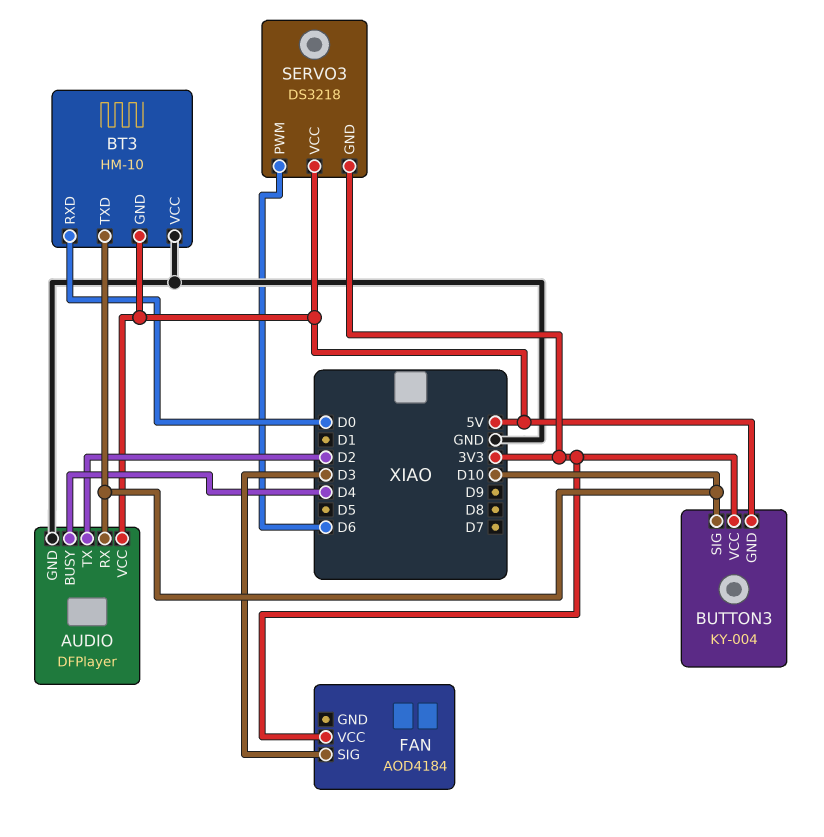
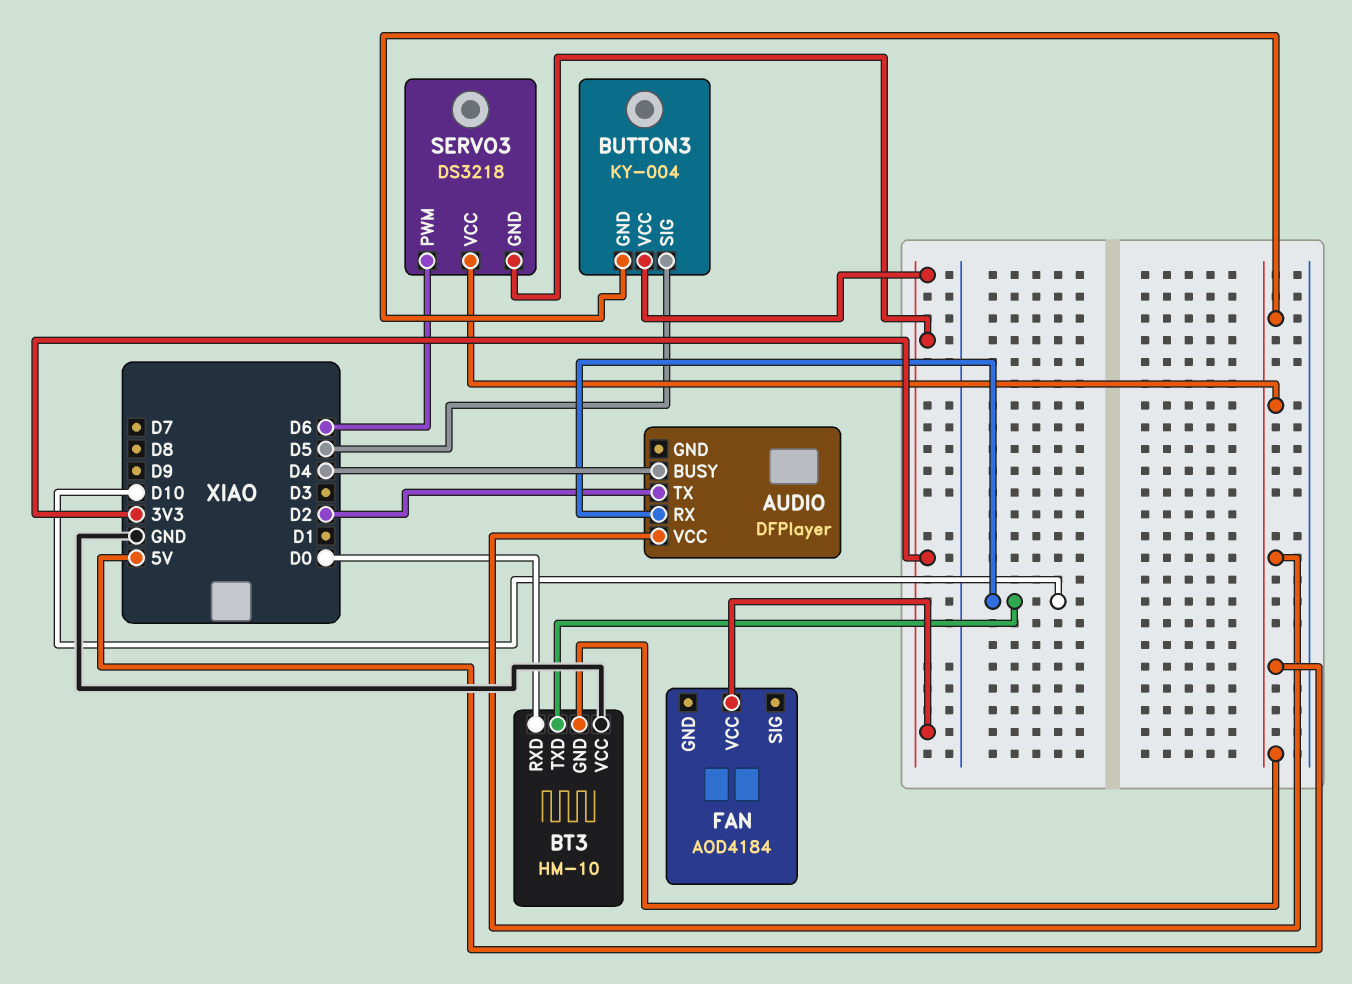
AUDIO pin GND: GND -> none
BUTTON3 pin SIG: D10 -> D5
FAN pin SIG: D3 -> none

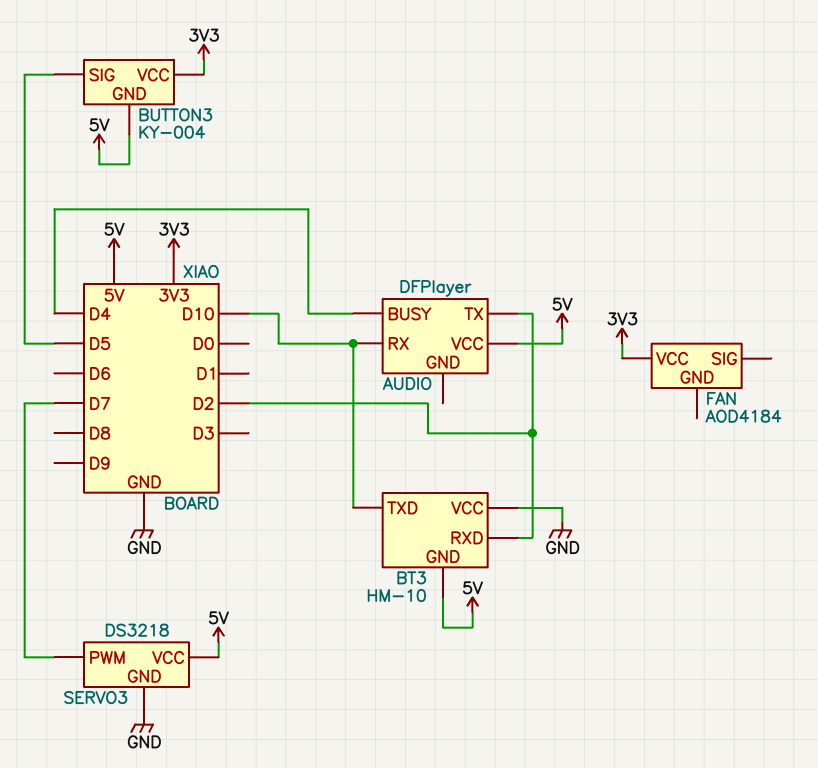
BT3 pin RXD: D0 -> D2
SERVO3 pin GND: 3V3 -> GND
SERVO3 pin PWM: D6 -> D7

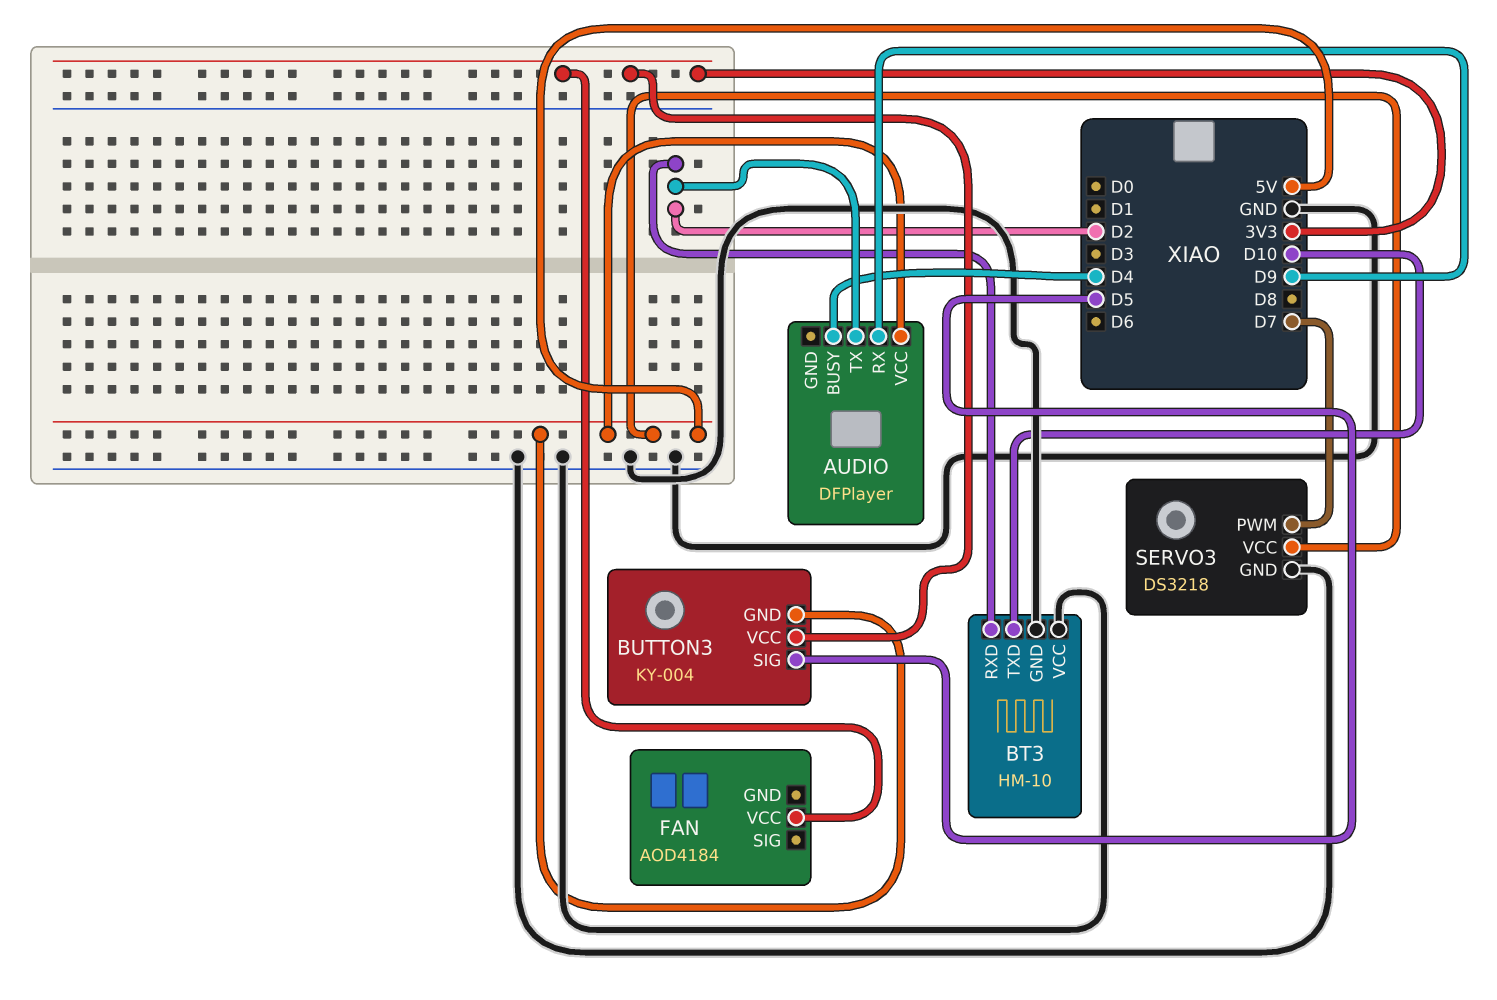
AUDIO pin RX: D10 -> D9
BT3 pin GND: 5V -> GND

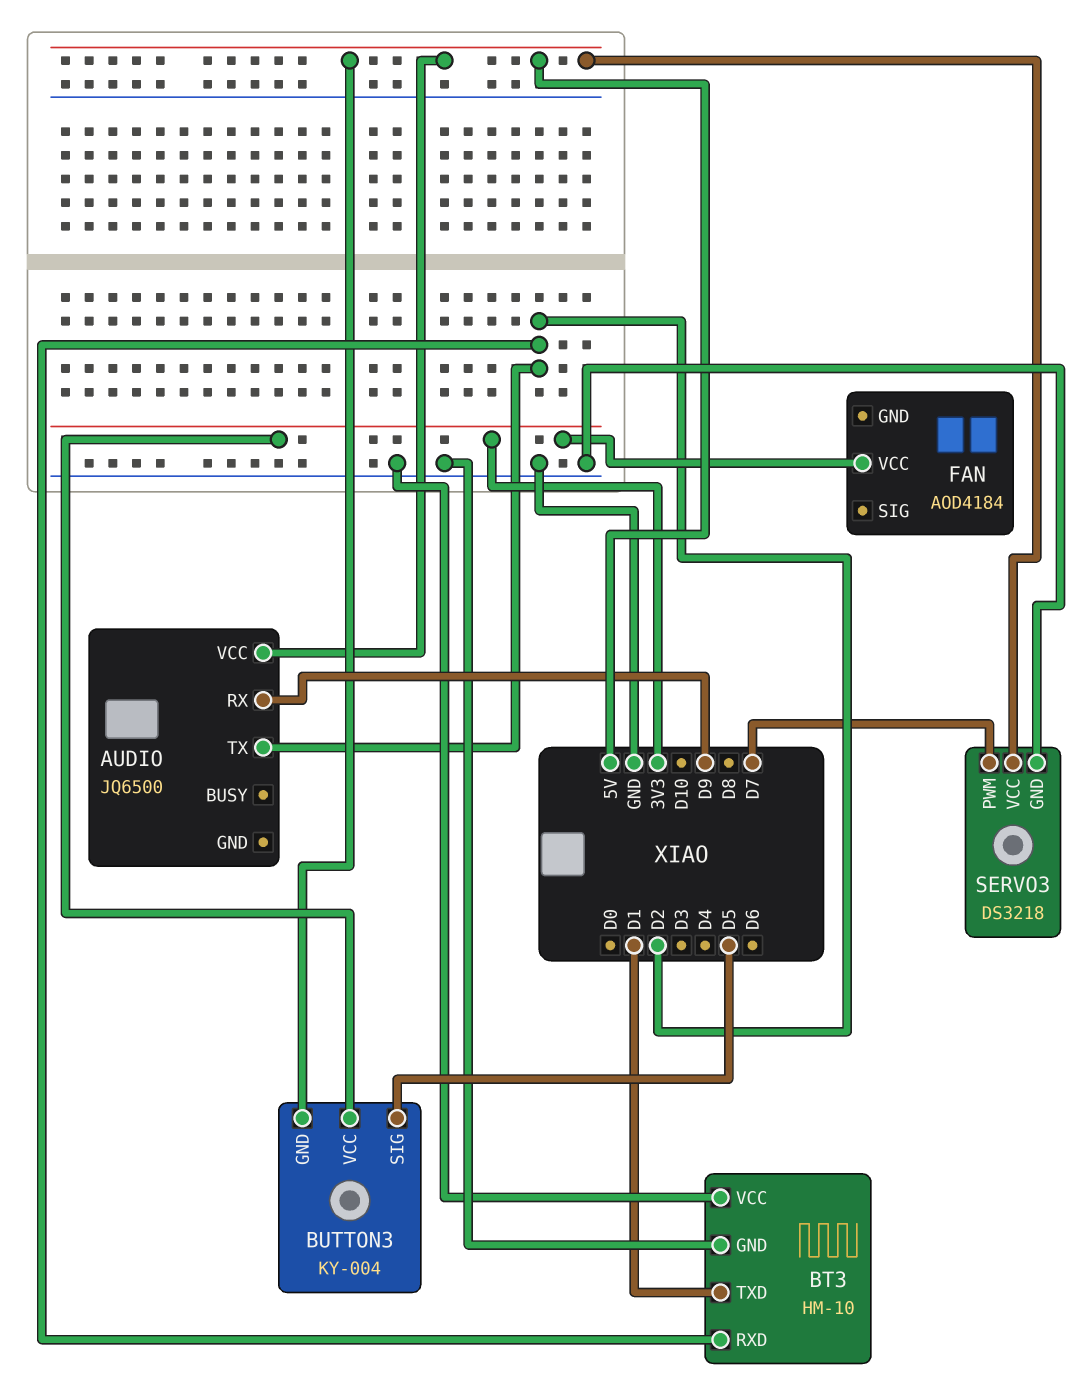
AUDIO: DFPlayer -> JQ6500
AUDIO pin BUSY: D4 -> none
BT3 pin TXD: D10 -> D1

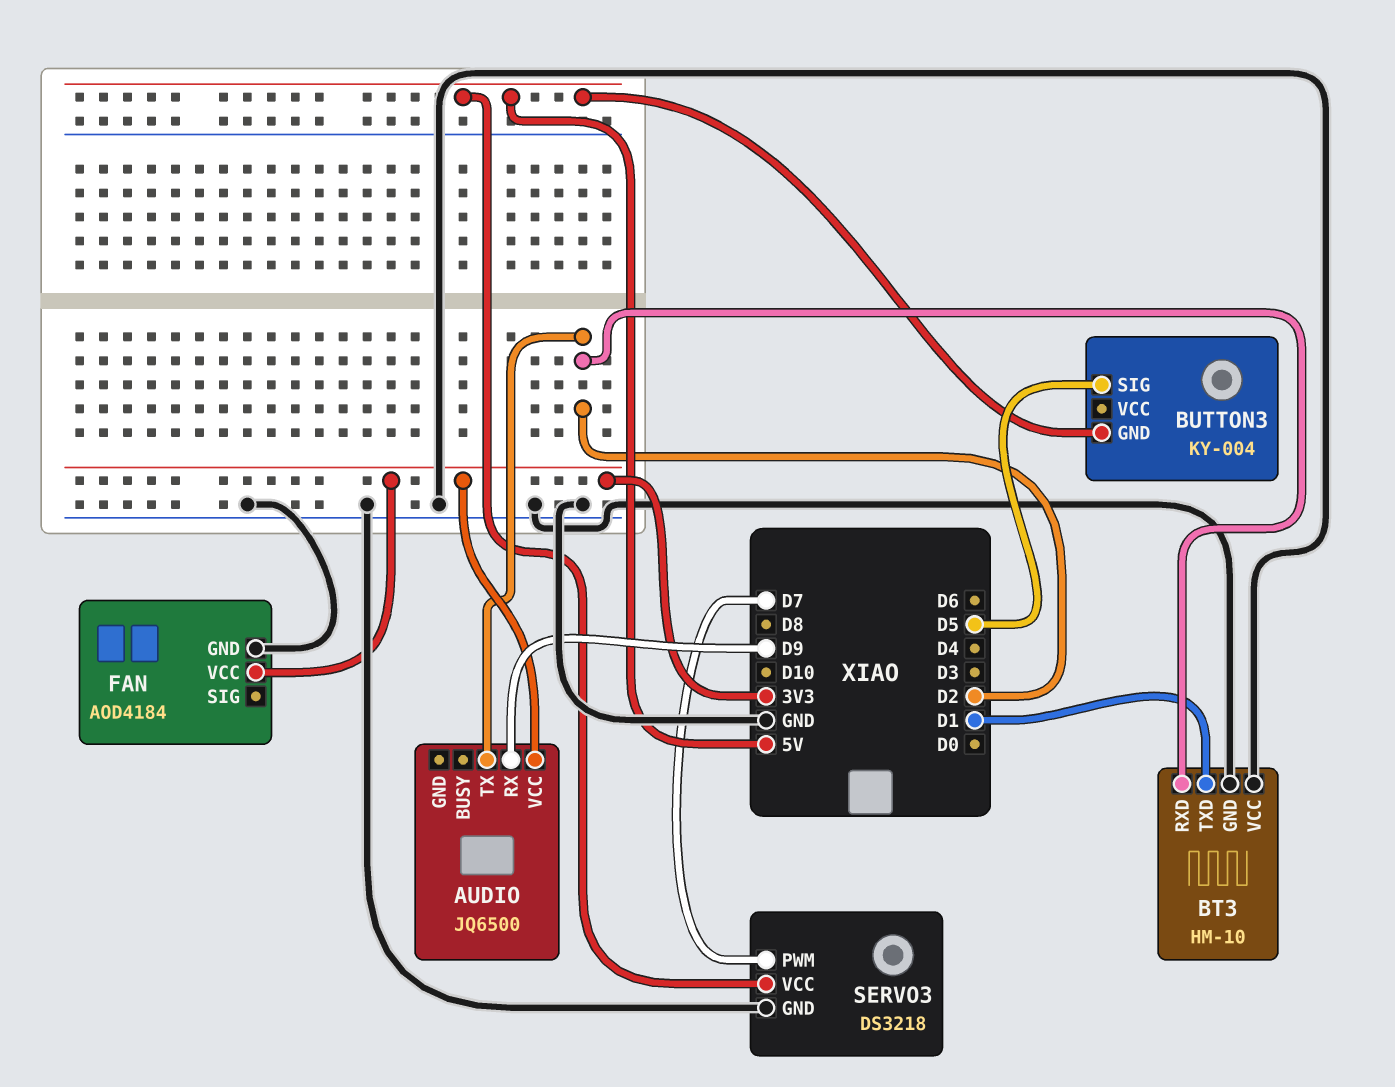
AUDIO pin VCC: 5V -> 3V3
BUTTON3 pin VCC: 3V3 -> none
FAN pin GND: none -> GND

